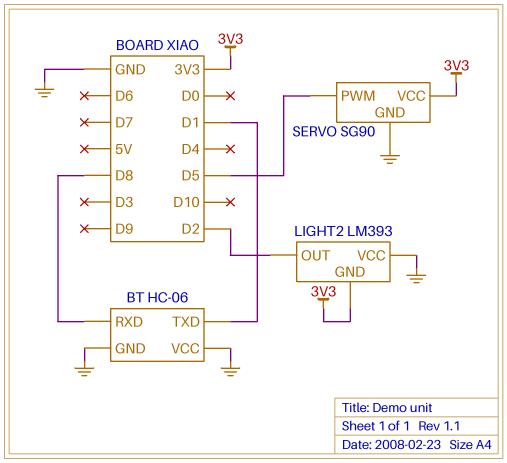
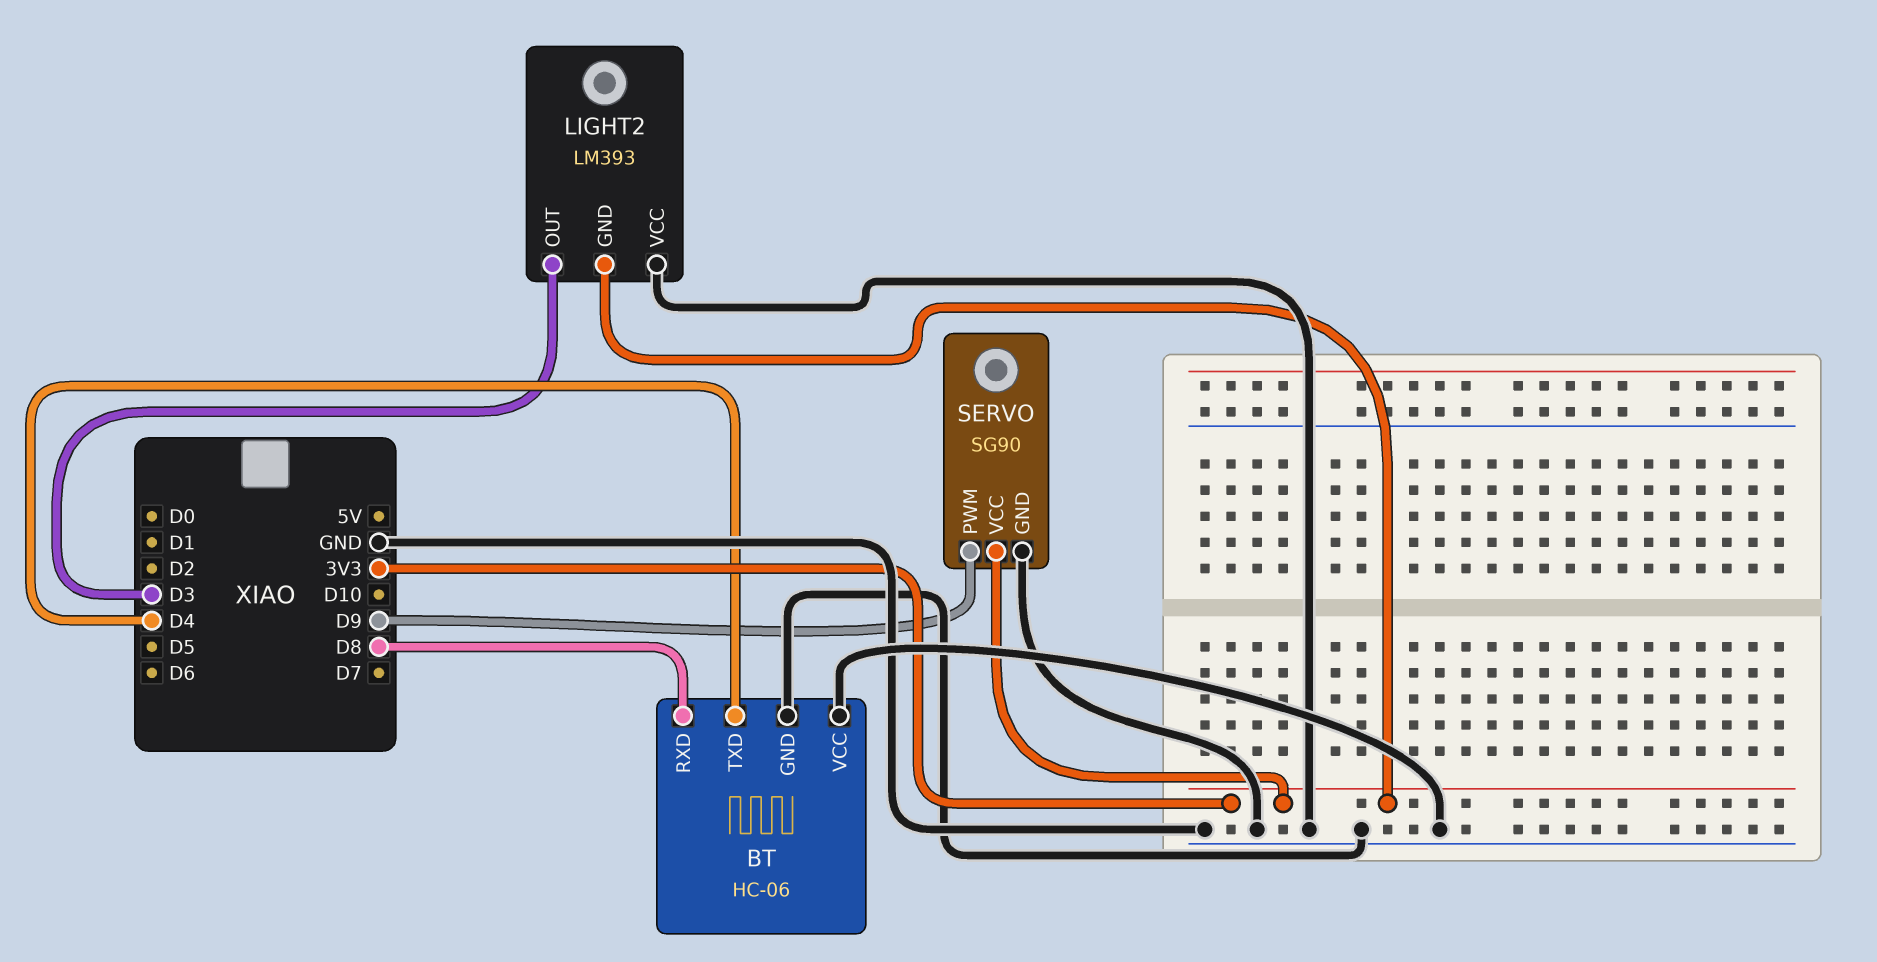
BT pin TXD: D1 -> D4
LIGHT2 pin OUT: D2 -> D3
SERVO pin PWM: D5 -> D9

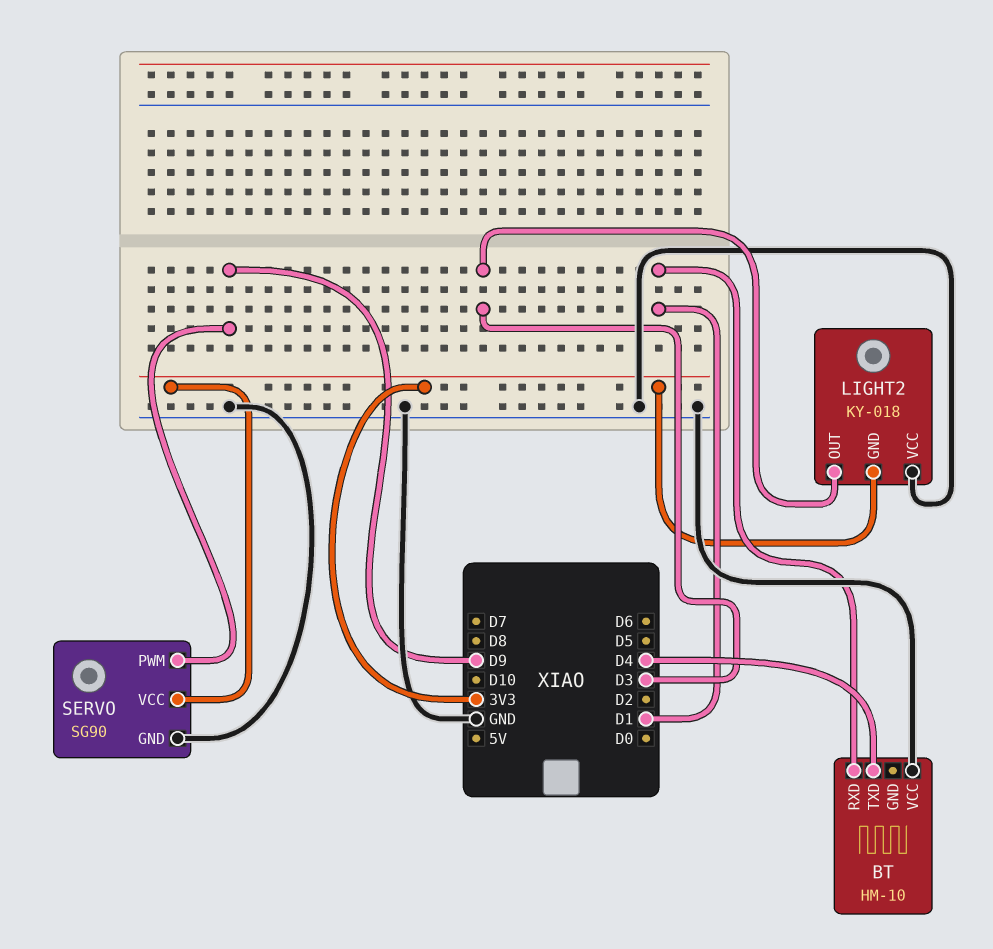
BT: HC-06 -> HM-10
BT pin GND: GND -> none
BT pin RXD: D8 -> D1
LIGHT2: LM393 -> KY-018

